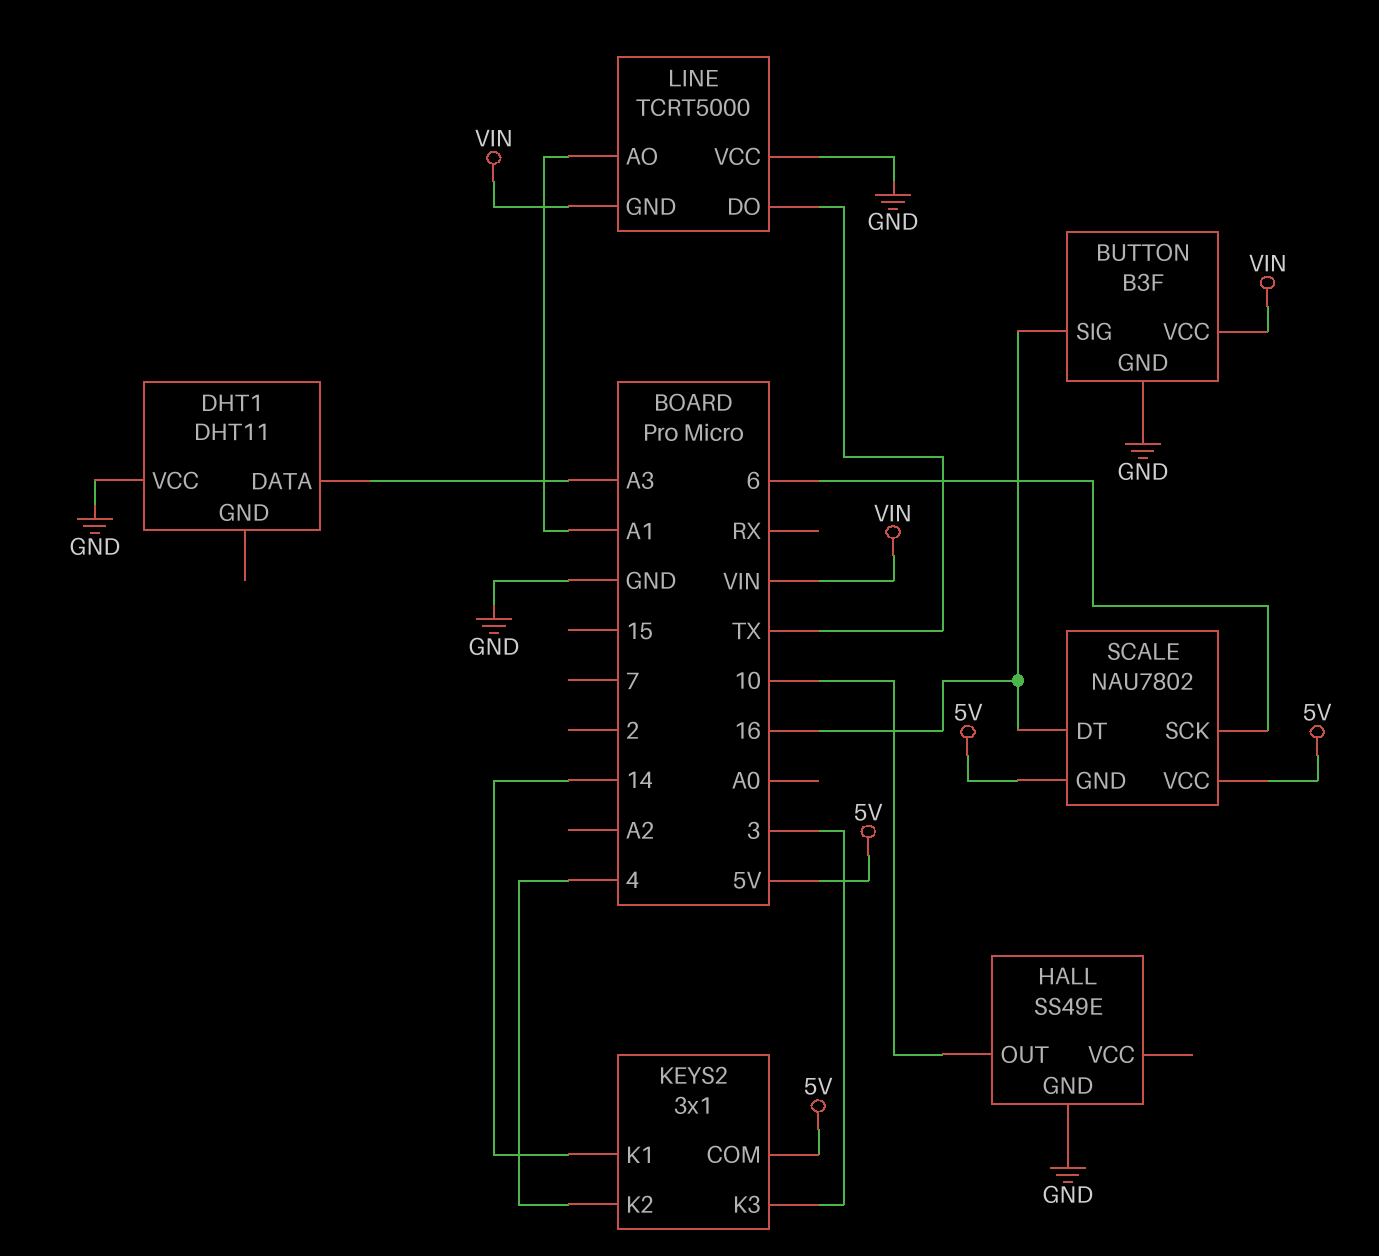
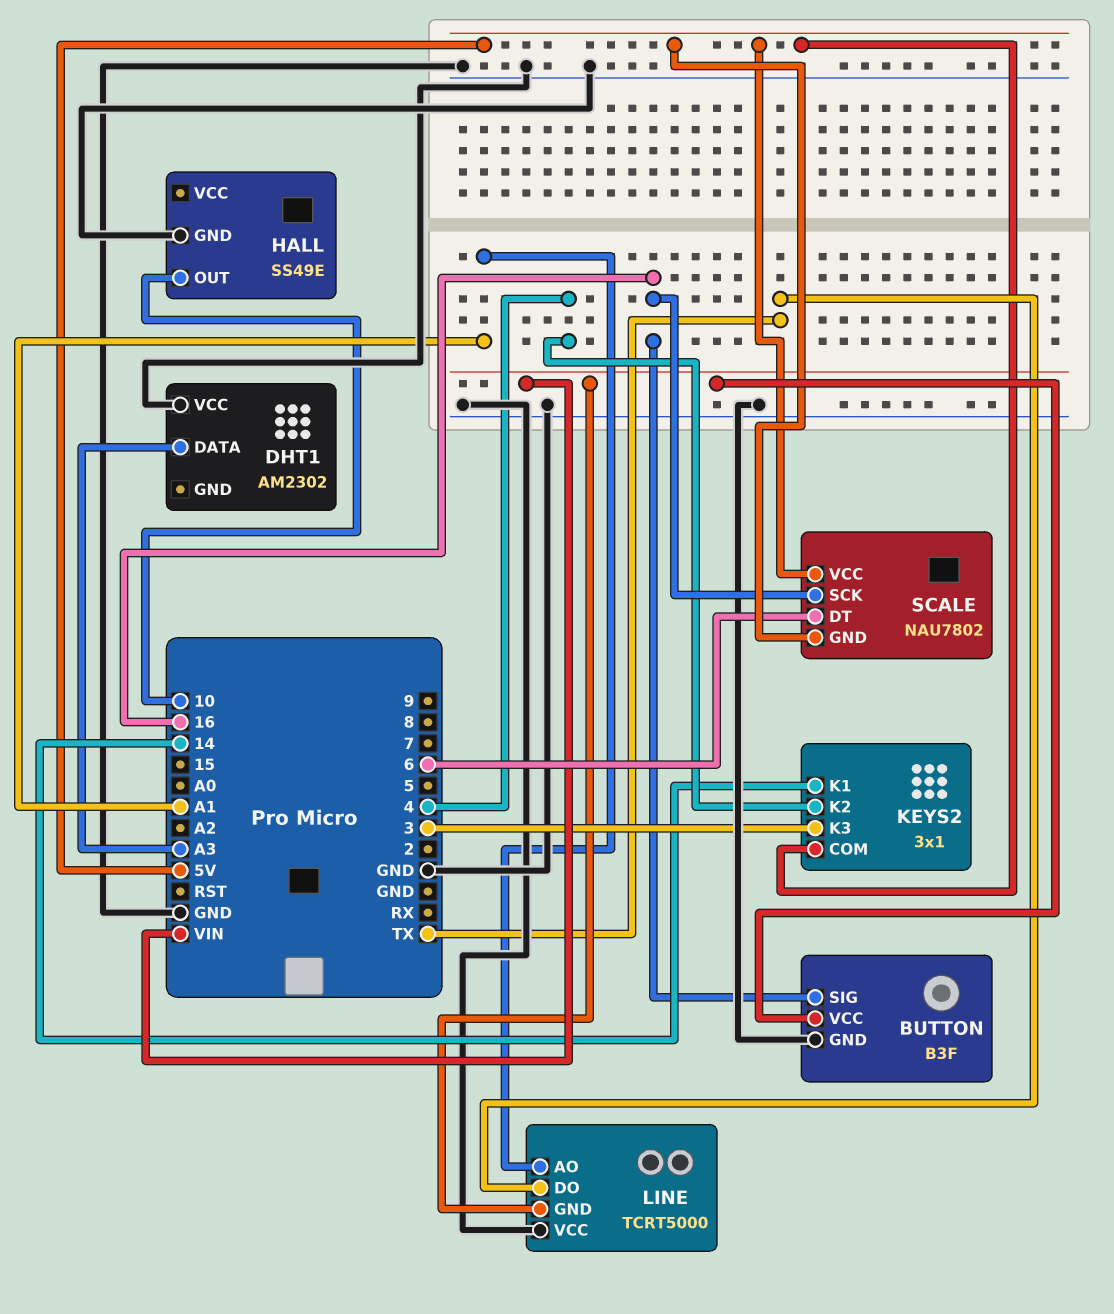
DHT1: DHT11 -> AM2302
SCALE pin DT: 16 -> 6
SCALE pin SCK: 6 -> 16

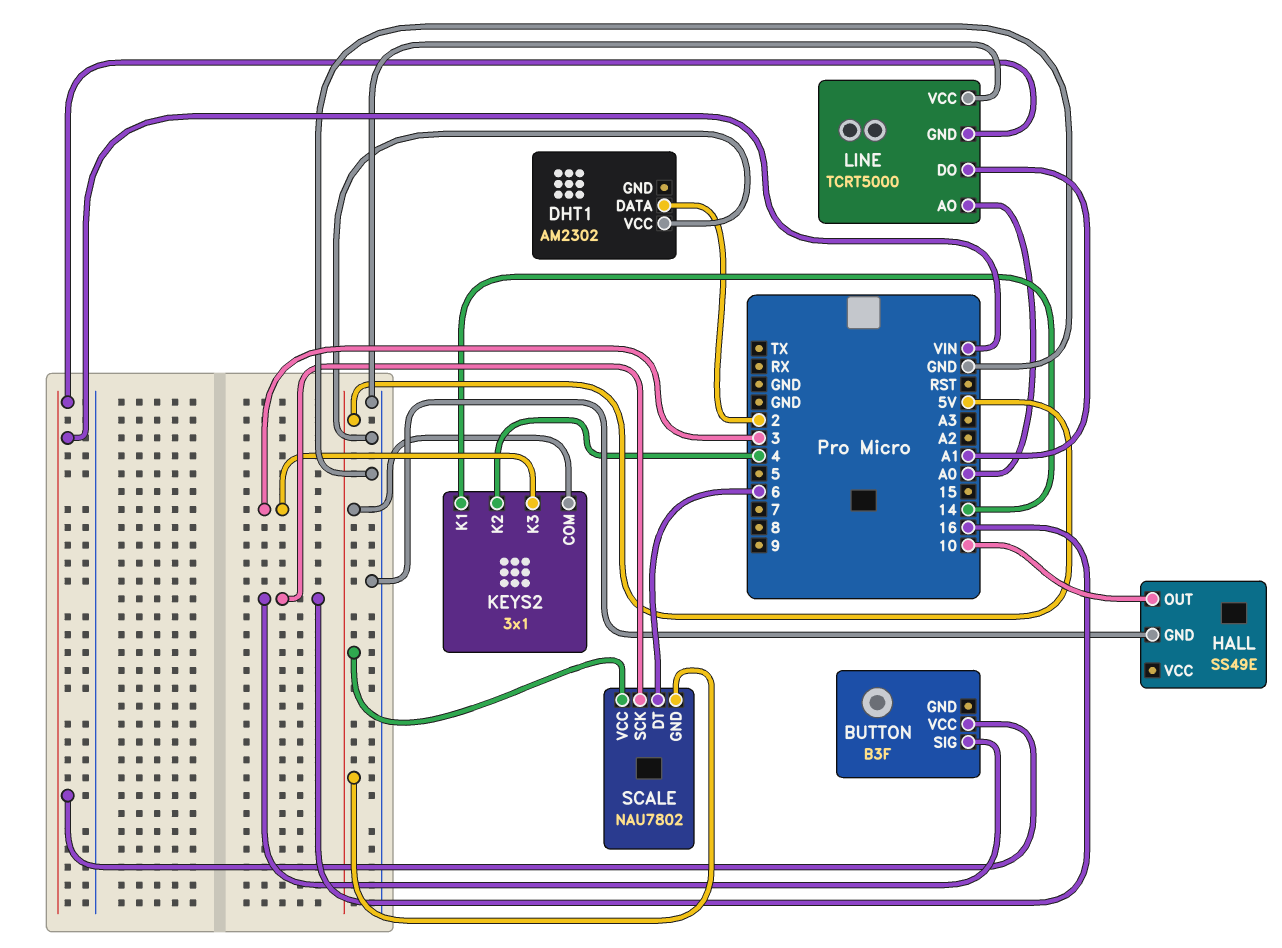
BUTTON pin GND: GND -> none
DHT1 pin DATA: A3 -> 2
LINE pin AO: A1 -> A0
LINE pin DO: TX -> A1

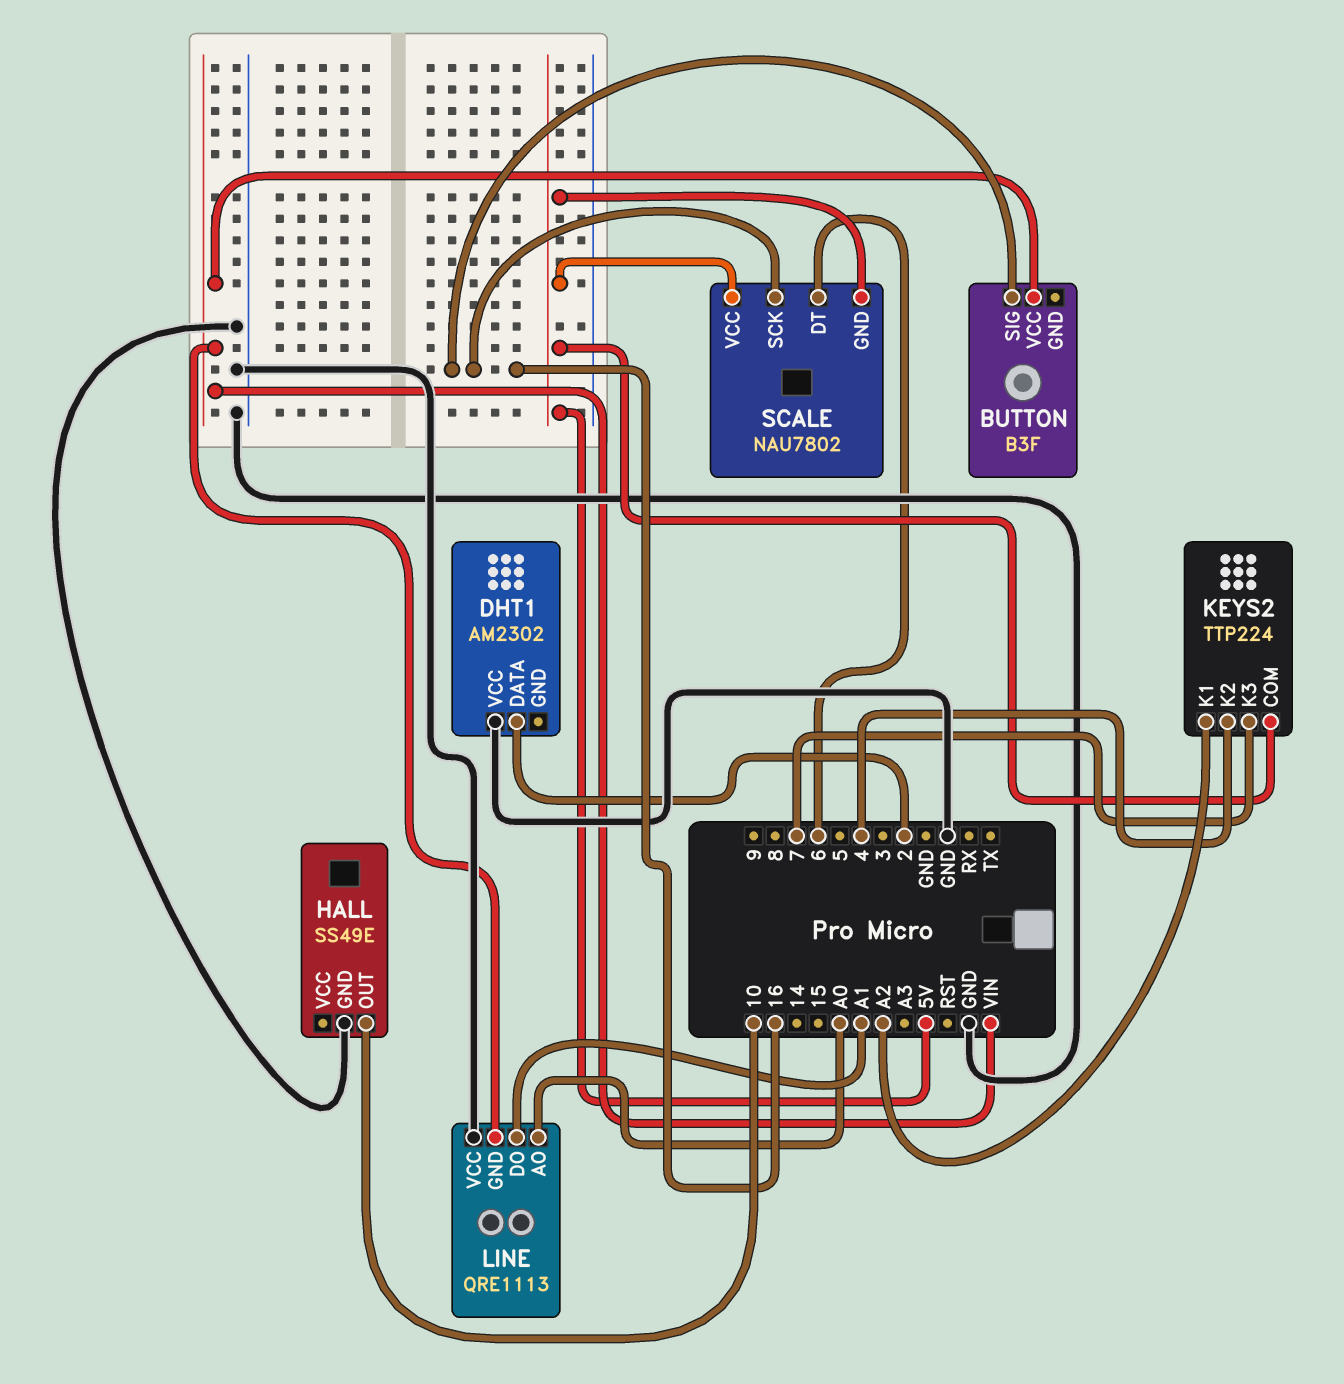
KEYS2: 3x1 -> TTP224
KEYS2 pin K1: 14 -> A2
KEYS2 pin K3: 3 -> 7
LINE: TCRT5000 -> QRE1113

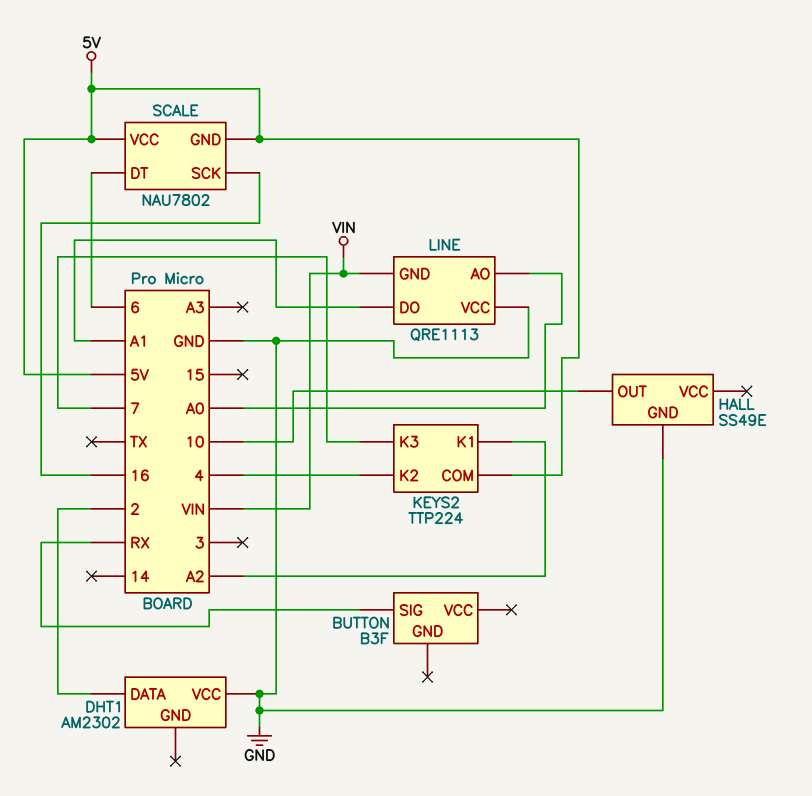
BUTTON pin SIG: 16 -> RX
BUTTON pin VCC: VIN -> none

